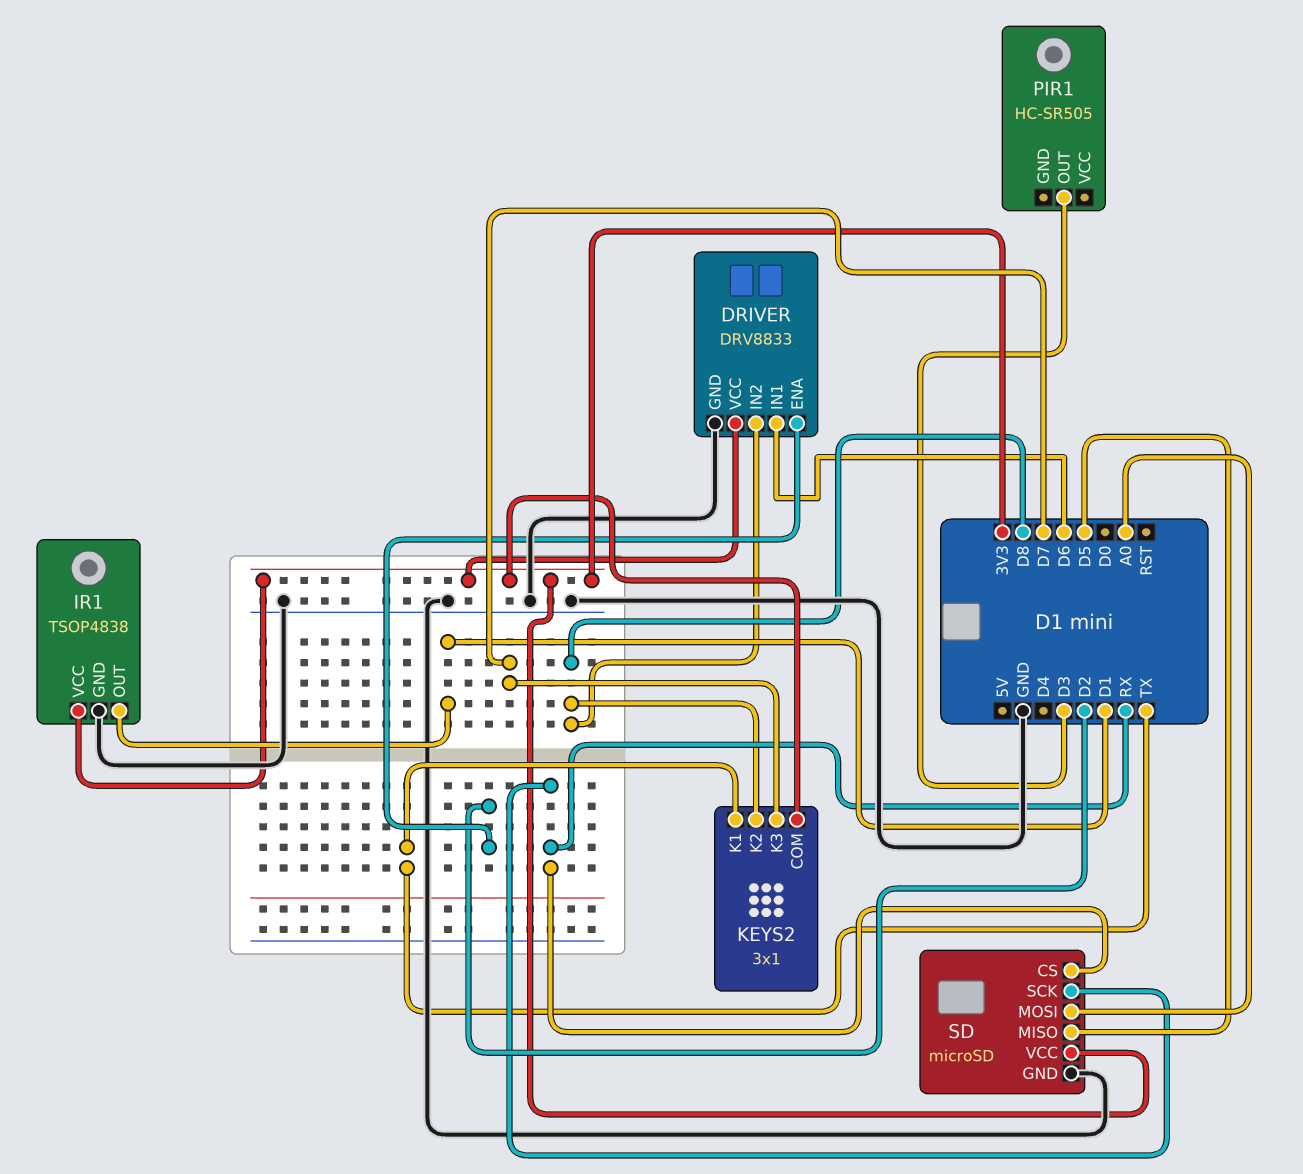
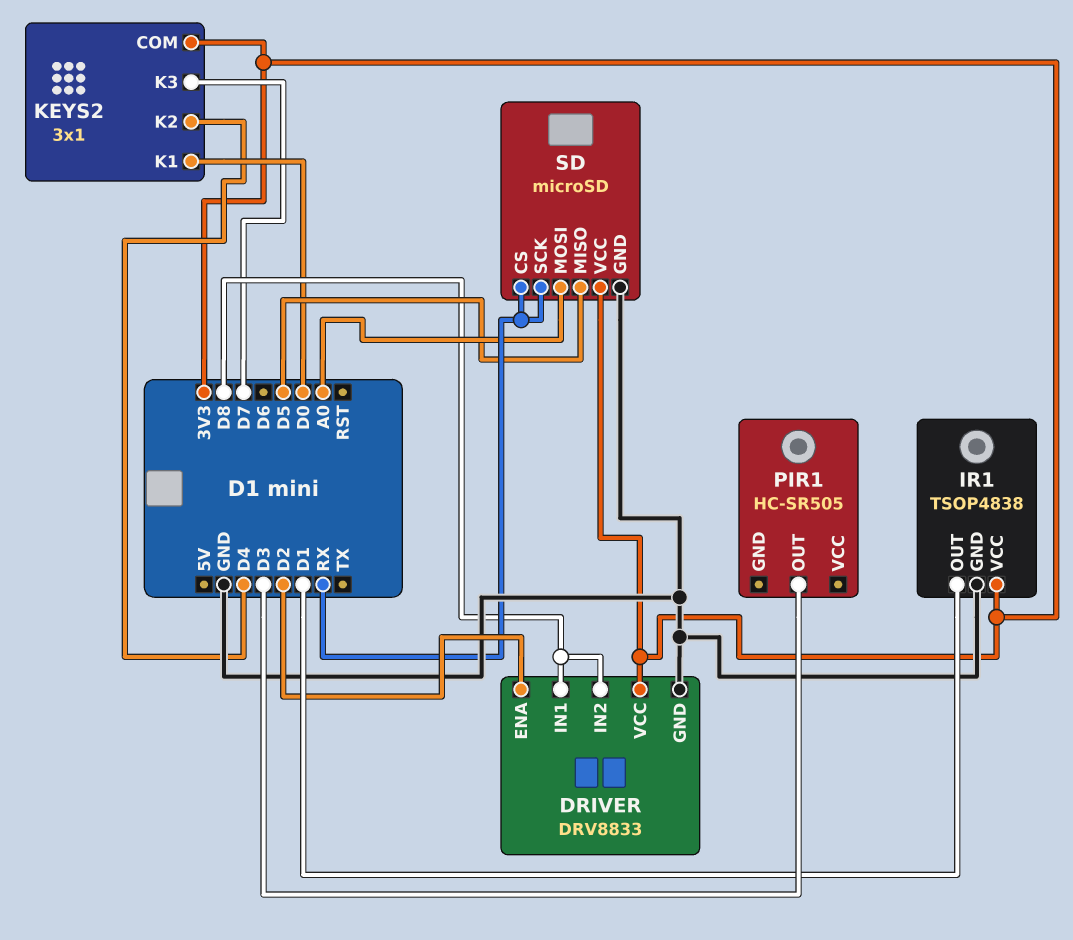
DRIVER pin IN1: D6 -> D8
KEYS2 pin K1: TX -> D0
KEYS2 pin K2: D8 -> D4

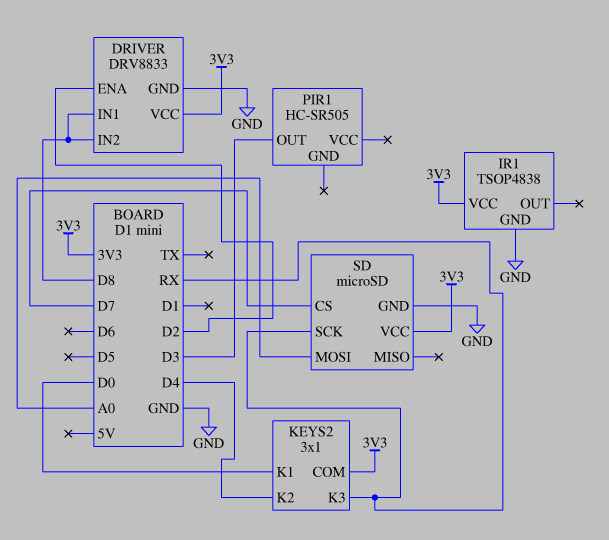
IR1 pin OUT: D1 -> none
KEYS2 pin K3: D7 -> RX
SD pin CS: RX -> D7
SD pin MISO: D5 -> none

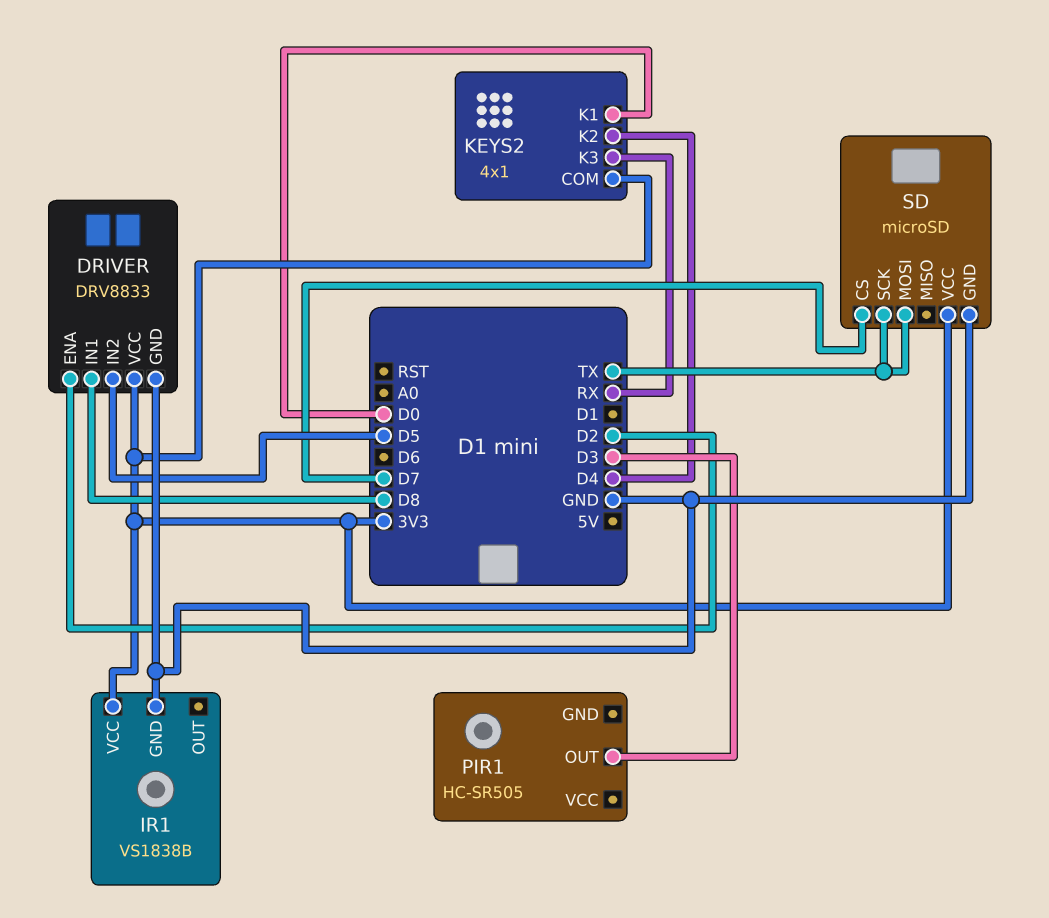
DRIVER pin IN2: D8 -> D5
IR1: TSOP4838 -> VS1838B
KEYS2: 3x1 -> 4x1
SD pin MOSI: A0 -> TX
SD pin SCK: RX -> TX

